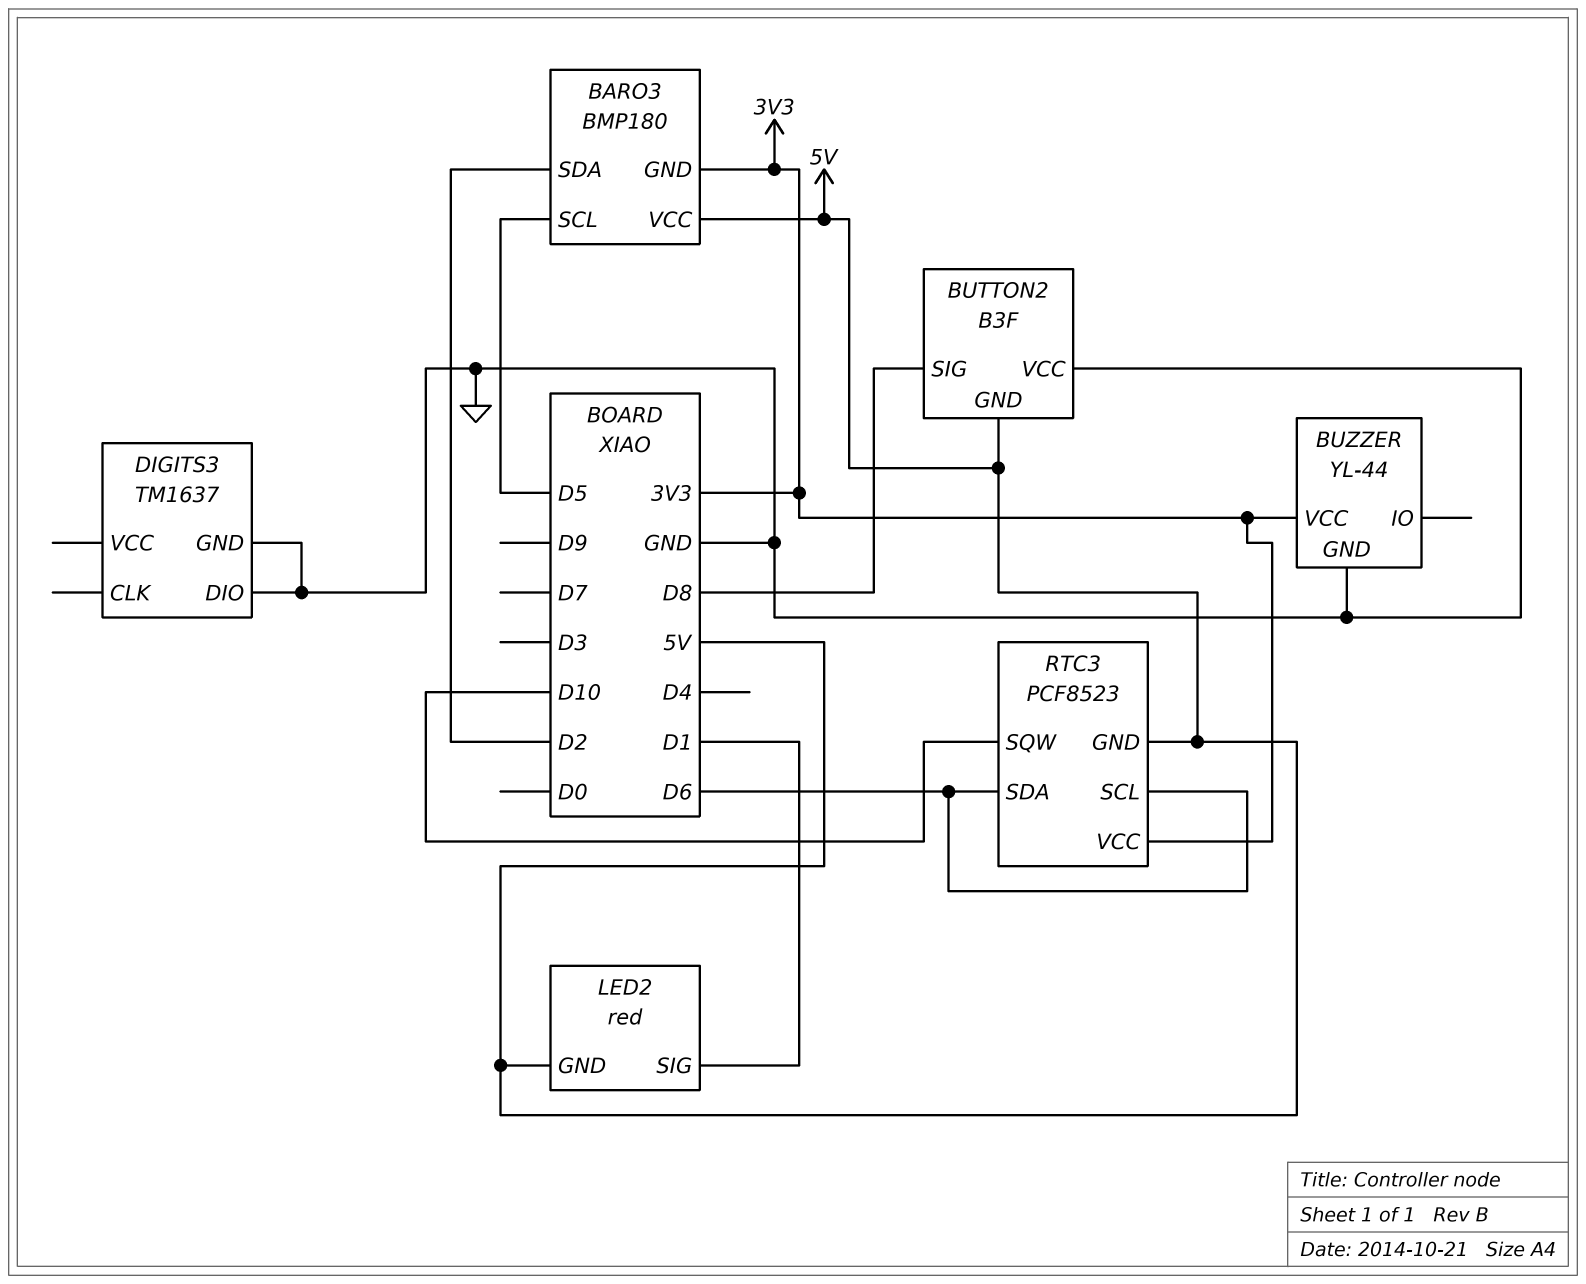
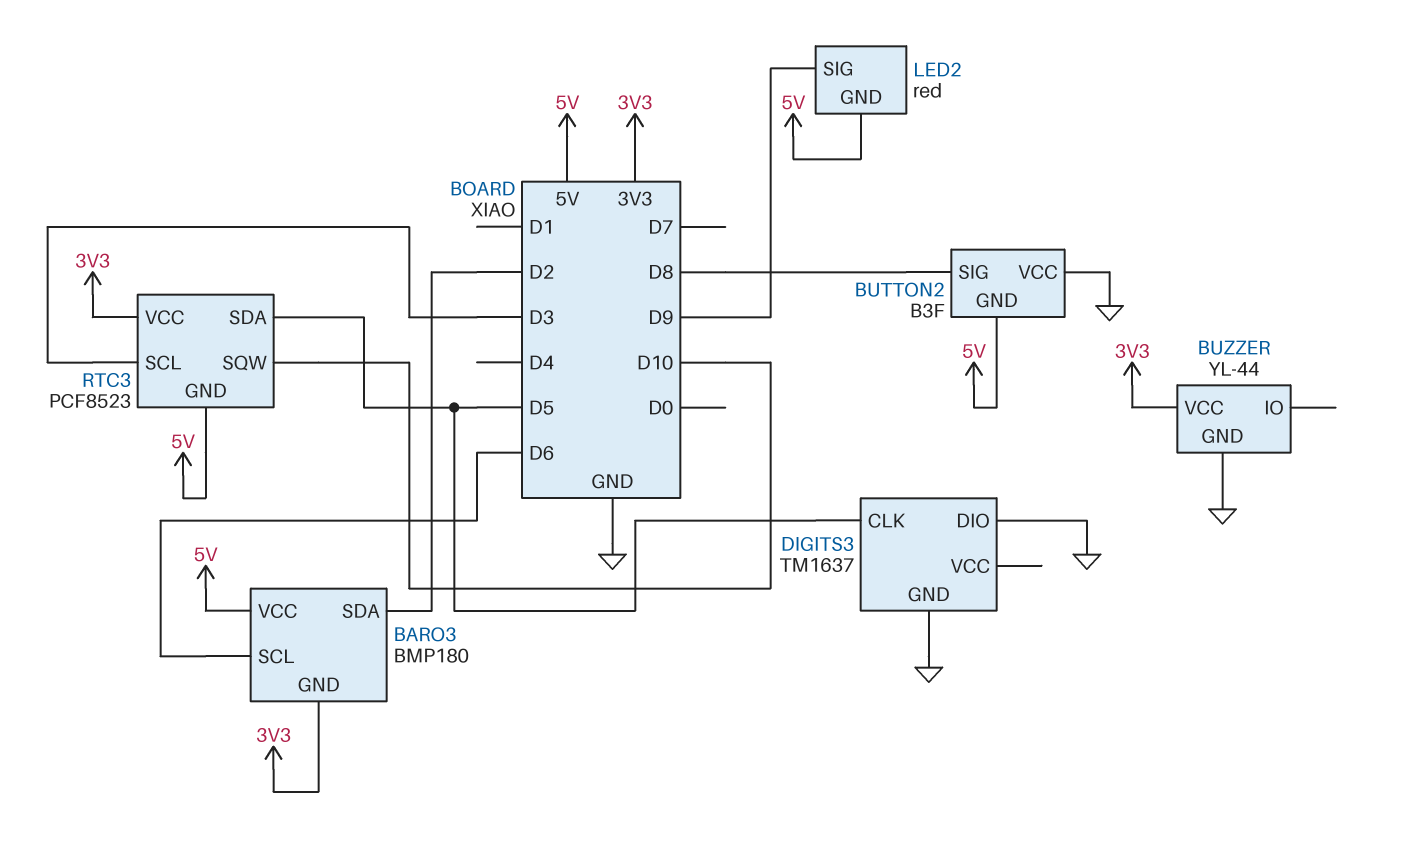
BARO3 pin SCL: D5 -> D6
DIGITS3 pin CLK: none -> D5
LED2 pin SIG: D1 -> D9
RTC3 pin SCL: D6 -> D3
RTC3 pin SDA: D6 -> D5

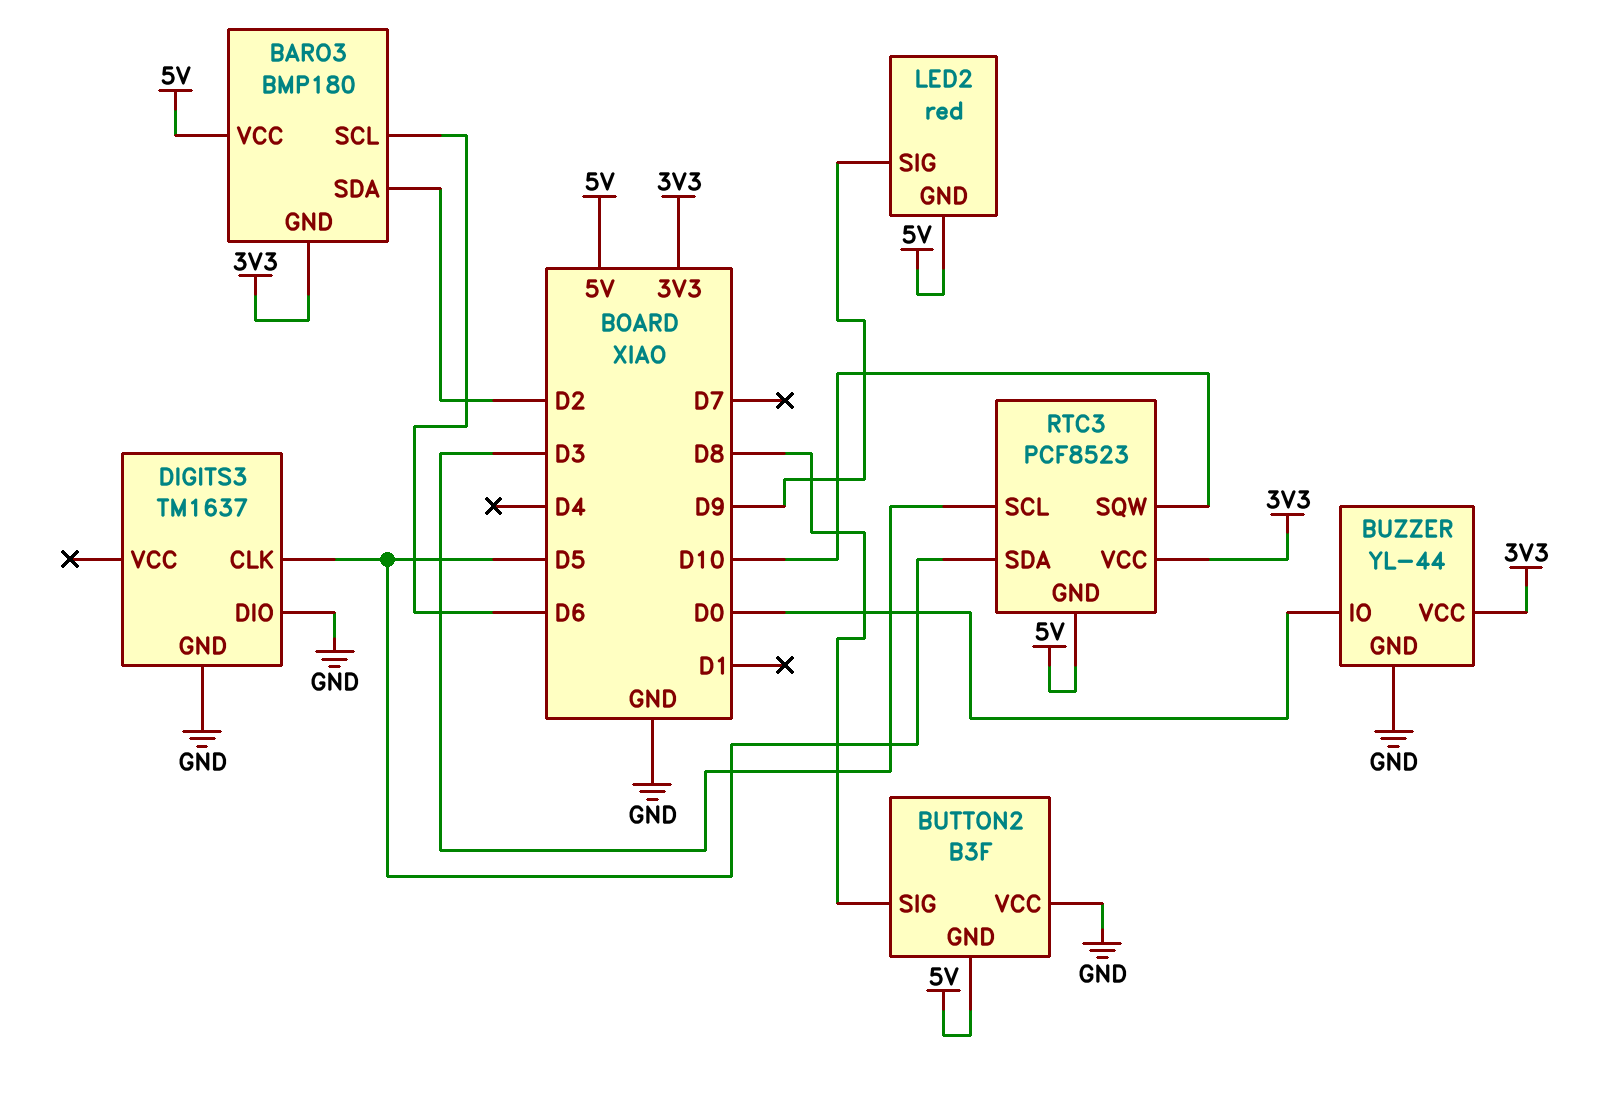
BUZZER pin IO: none -> D0

